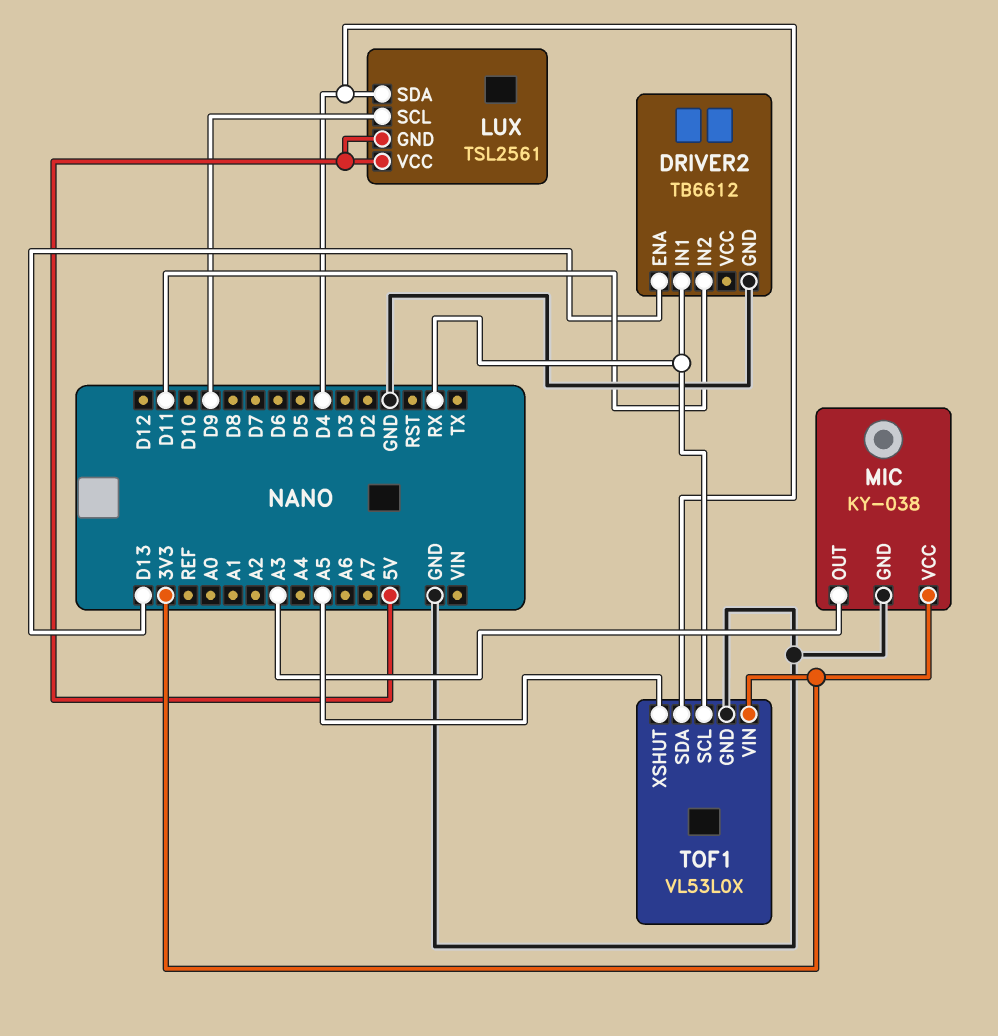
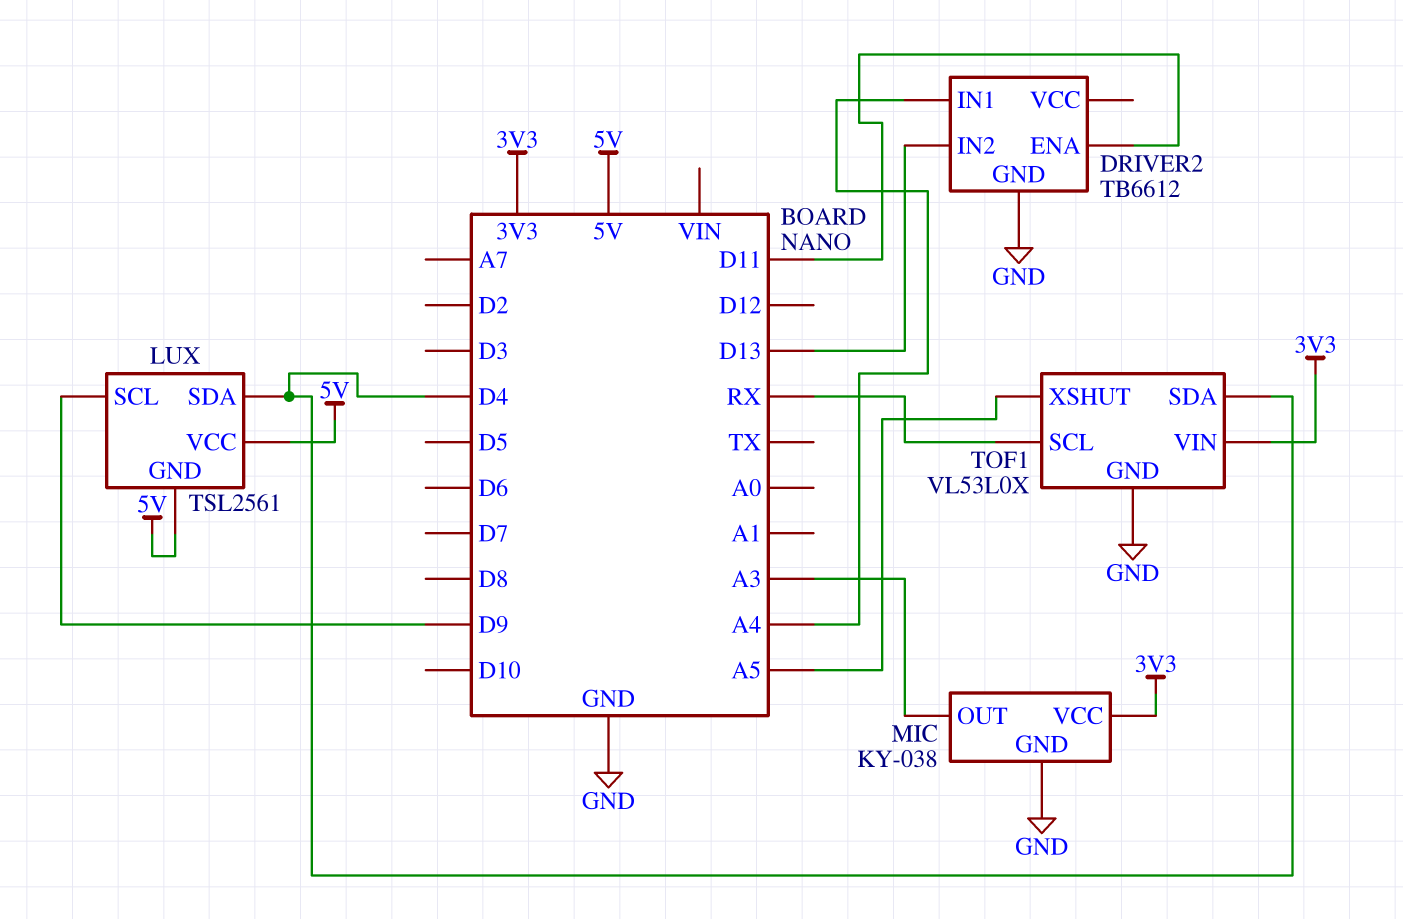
DRIVER2 pin ENA: D13 -> D11
DRIVER2 pin IN1: RX -> A4
DRIVER2 pin IN2: D11 -> D13

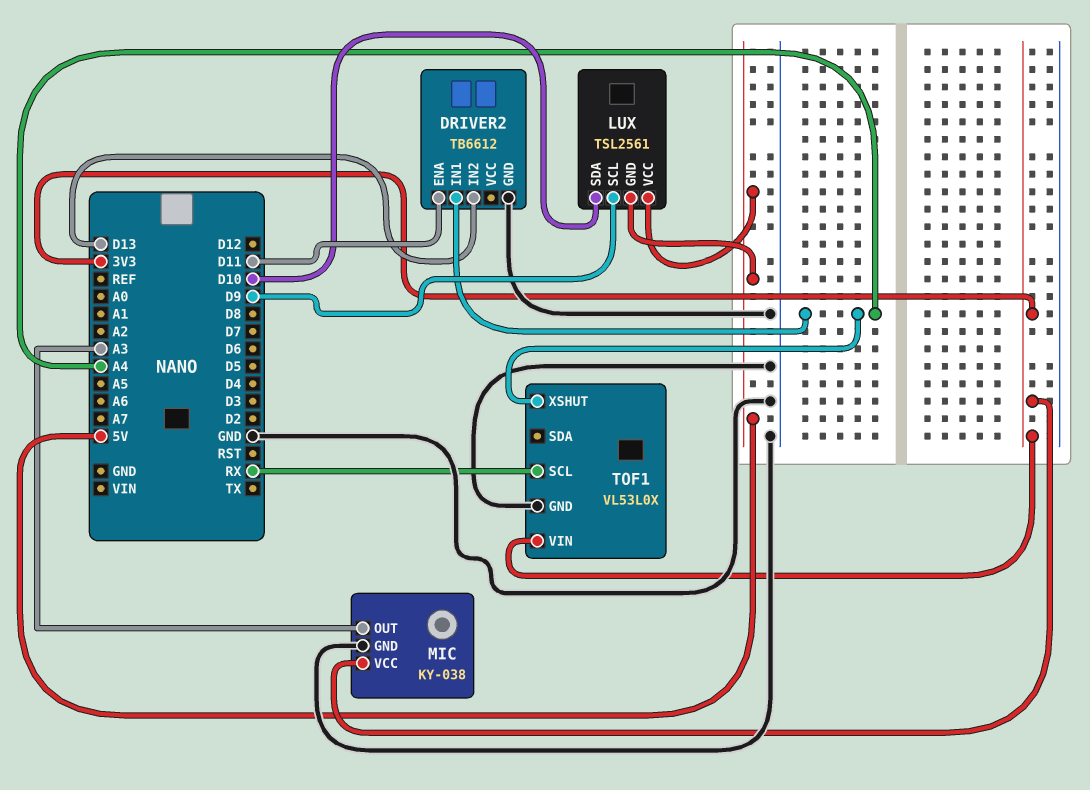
LUX pin SDA: D4 -> D10
TOF1 pin SDA: D4 -> none
TOF1 pin XSHUT: A5 -> A4

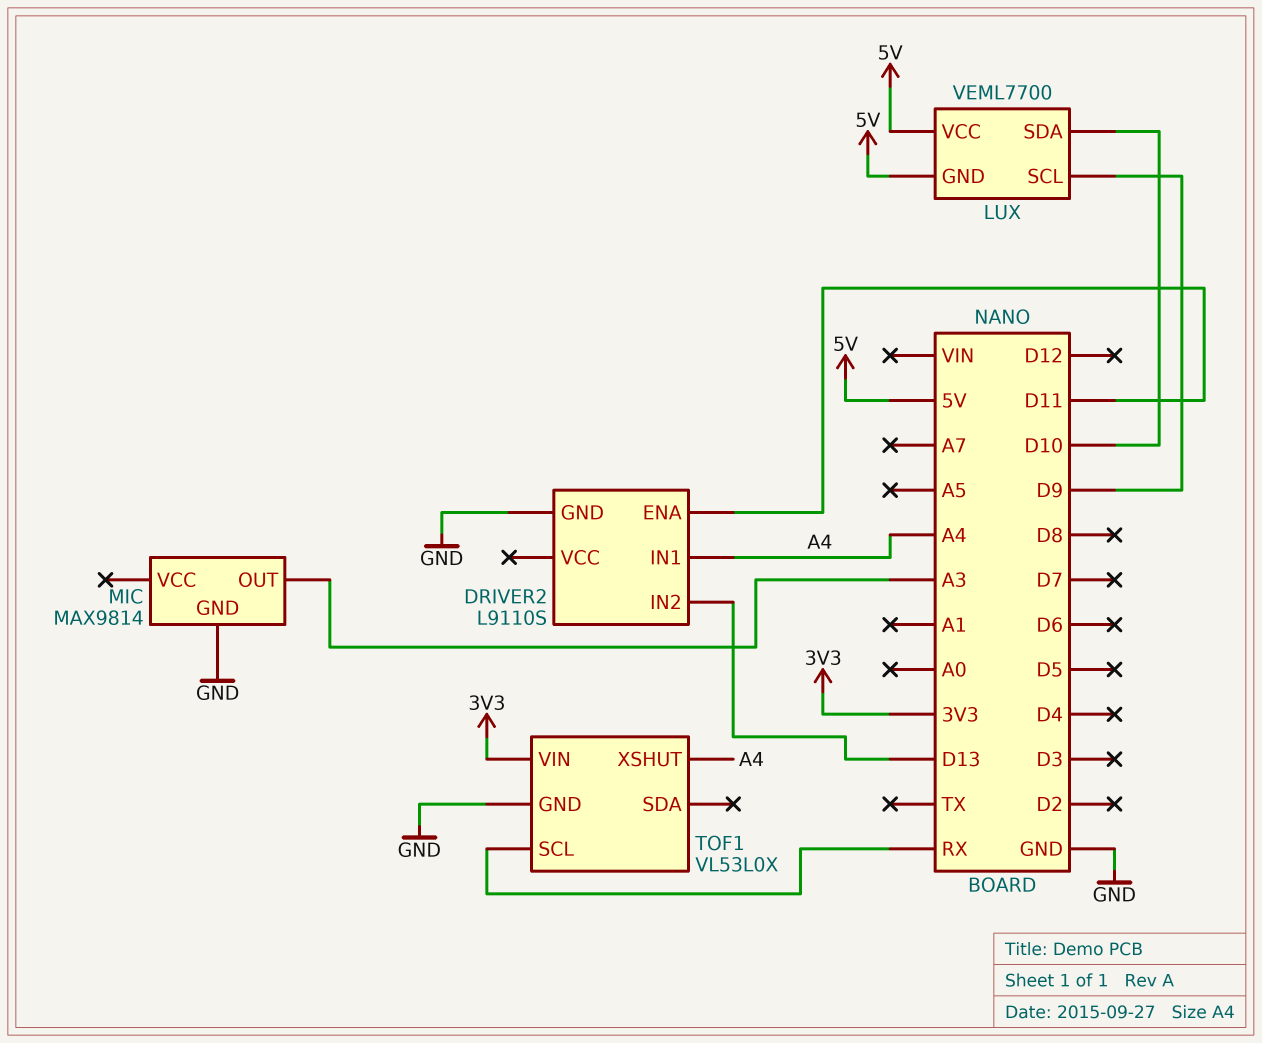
DRIVER2: TB6612 -> L9110S
LUX: TSL2561 -> VEML7700
MIC: KY-038 -> MAX9814
MIC pin VCC: 3V3 -> none

